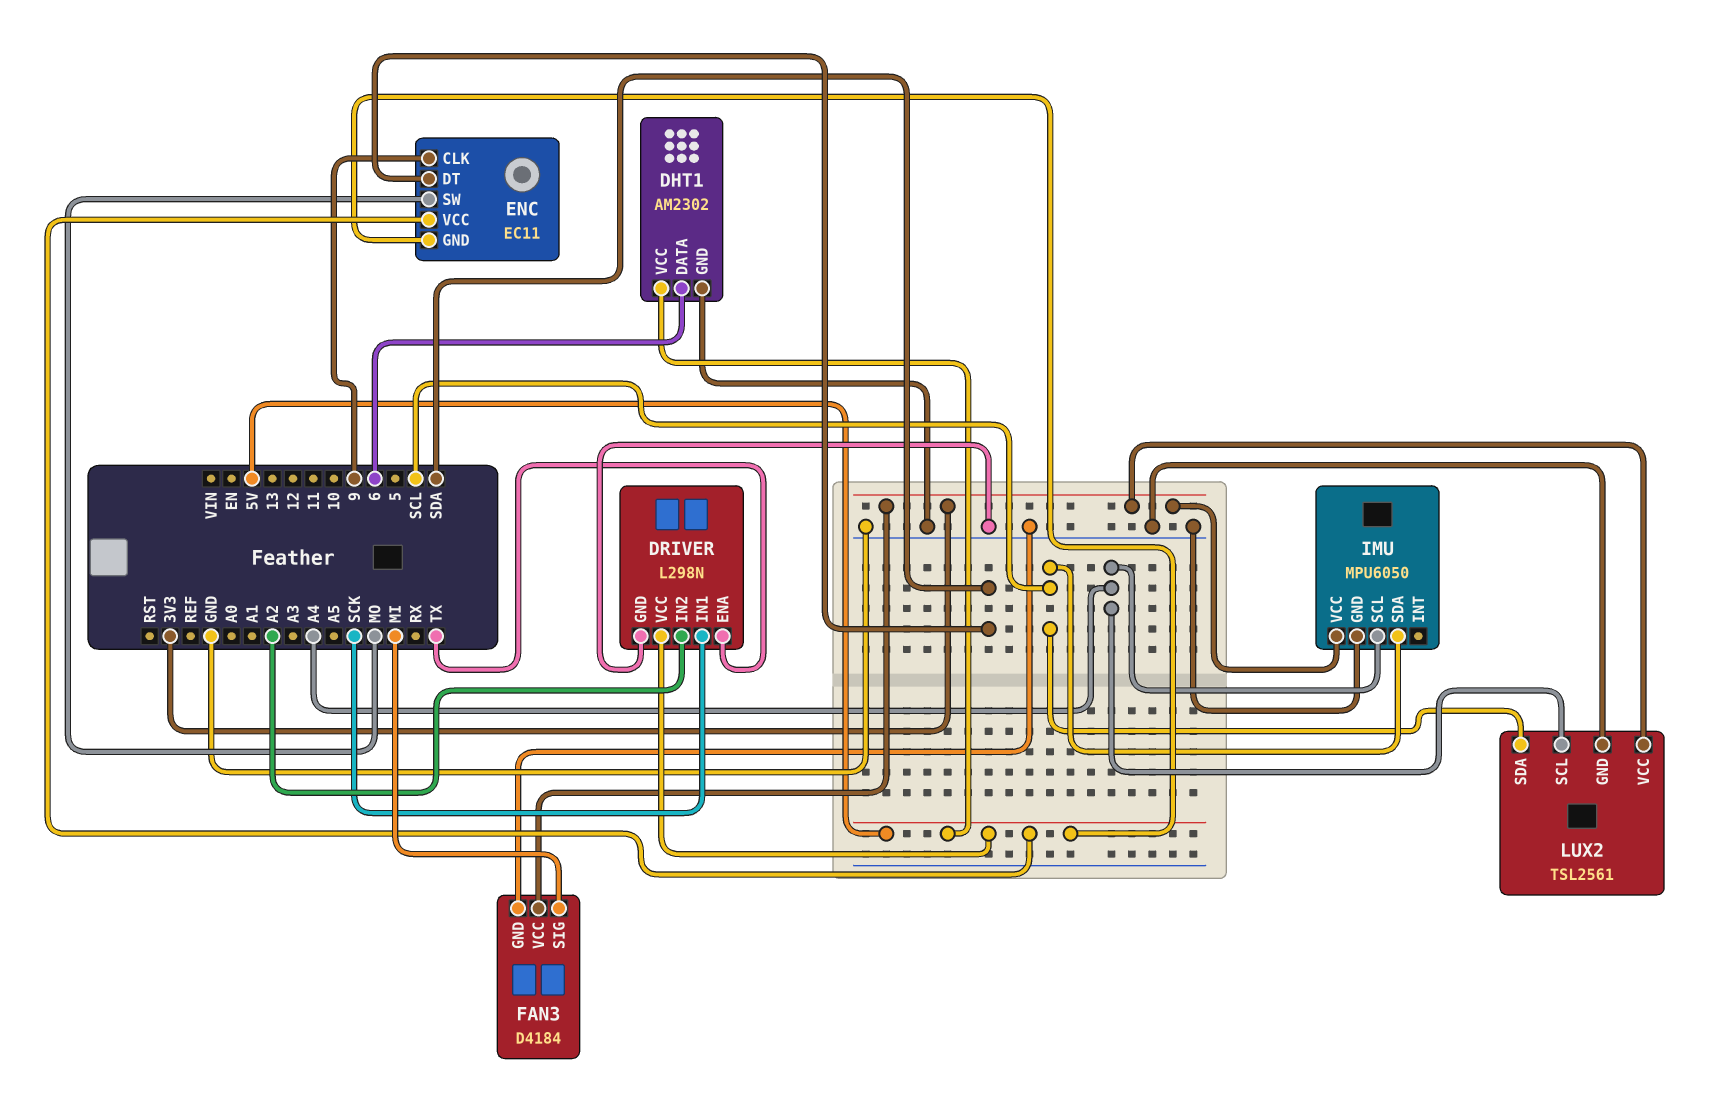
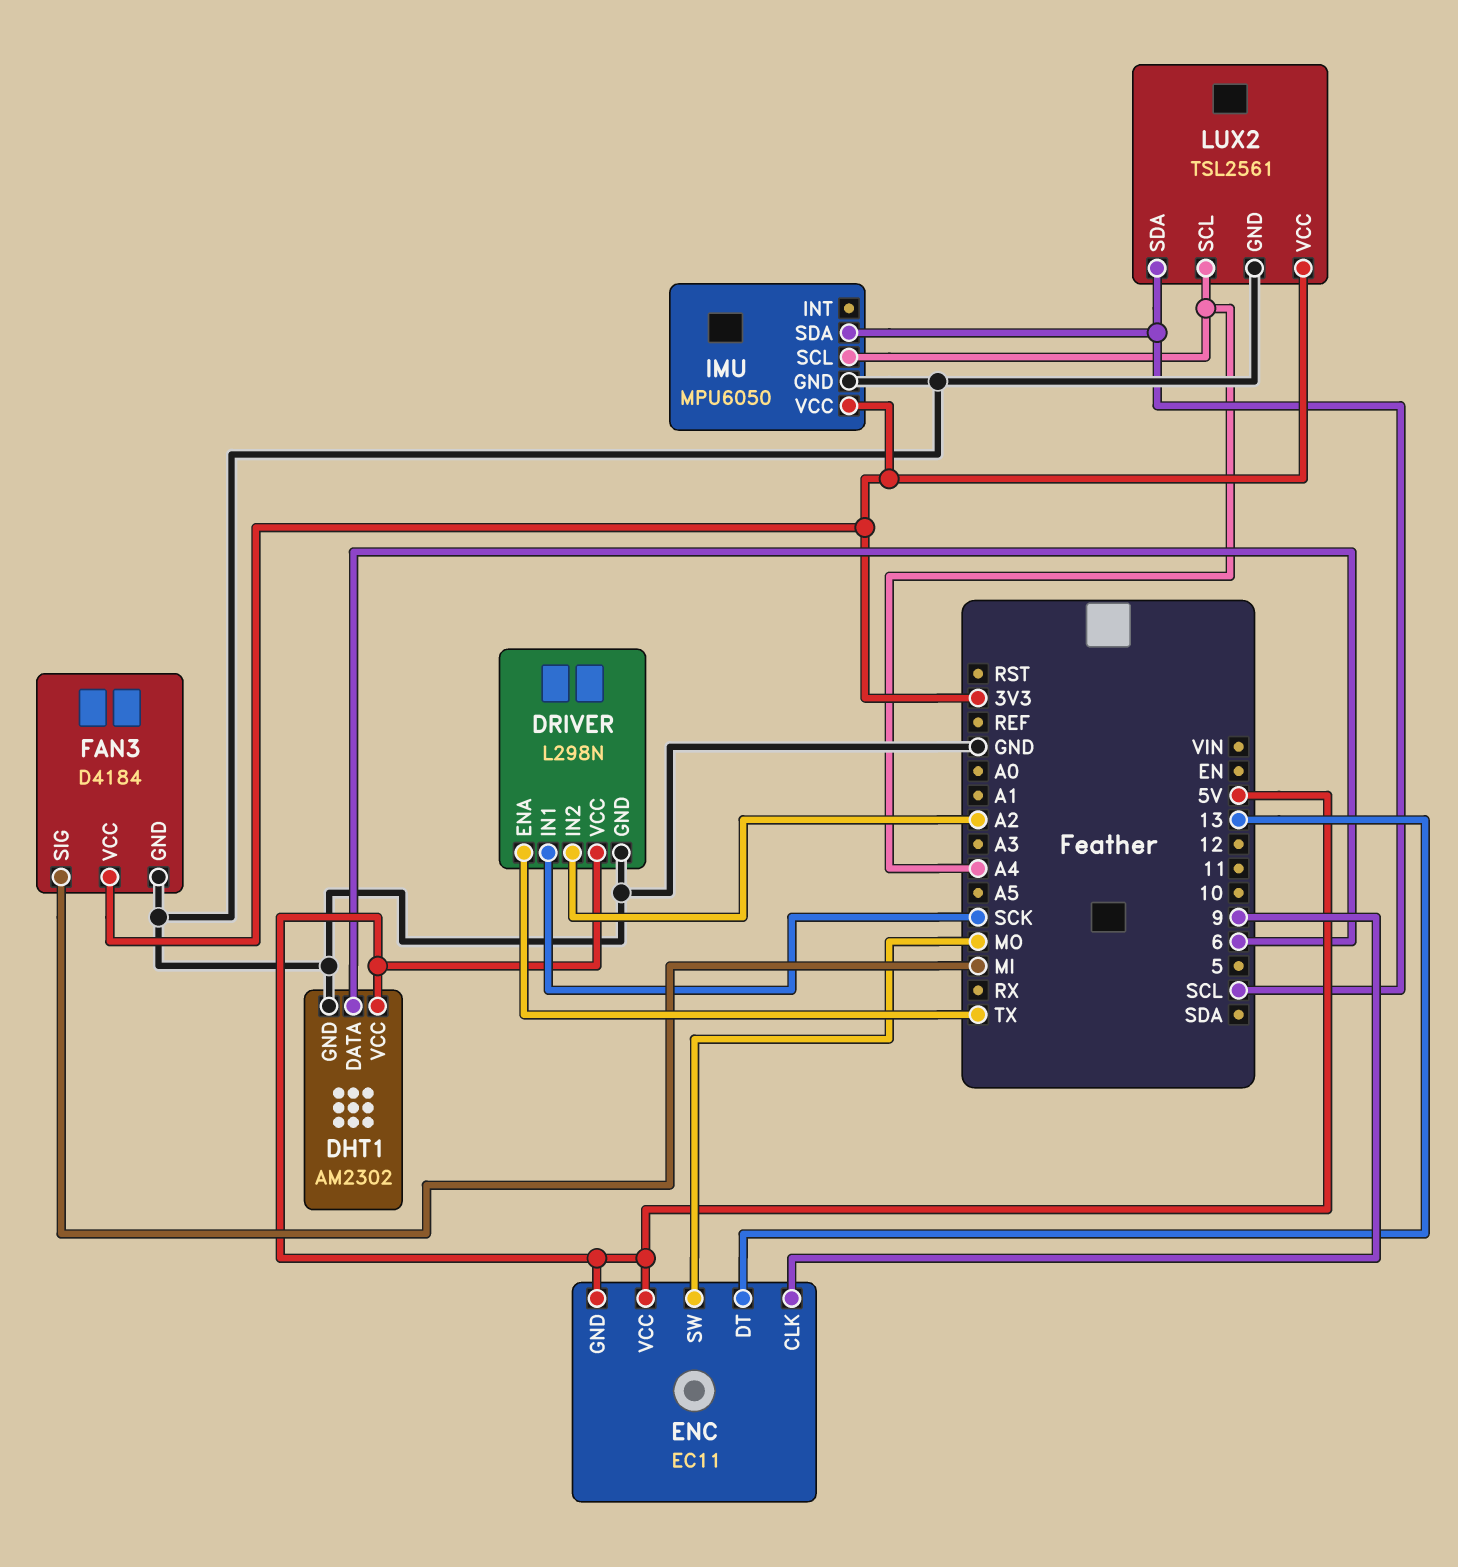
ENC pin DT: SDA -> 13

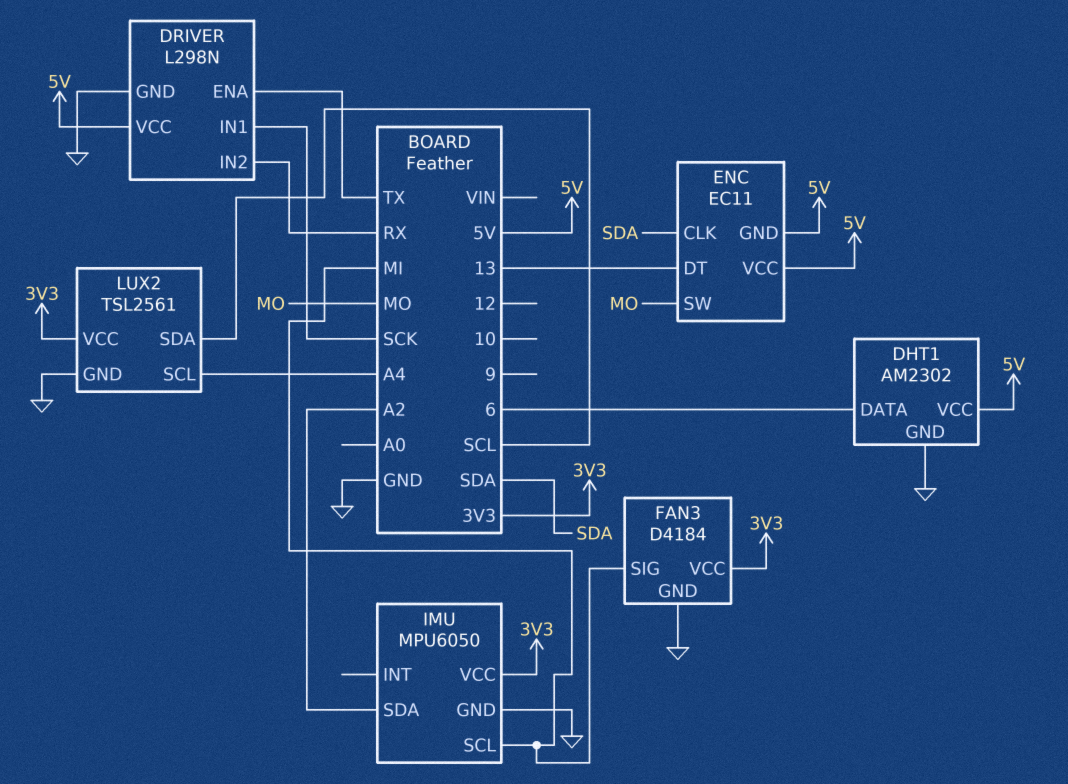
DRIVER pin IN2: A2 -> RX
ENC pin CLK: 9 -> SDA
IMU pin SCL: A4 -> MI
IMU pin SDA: SCL -> A2

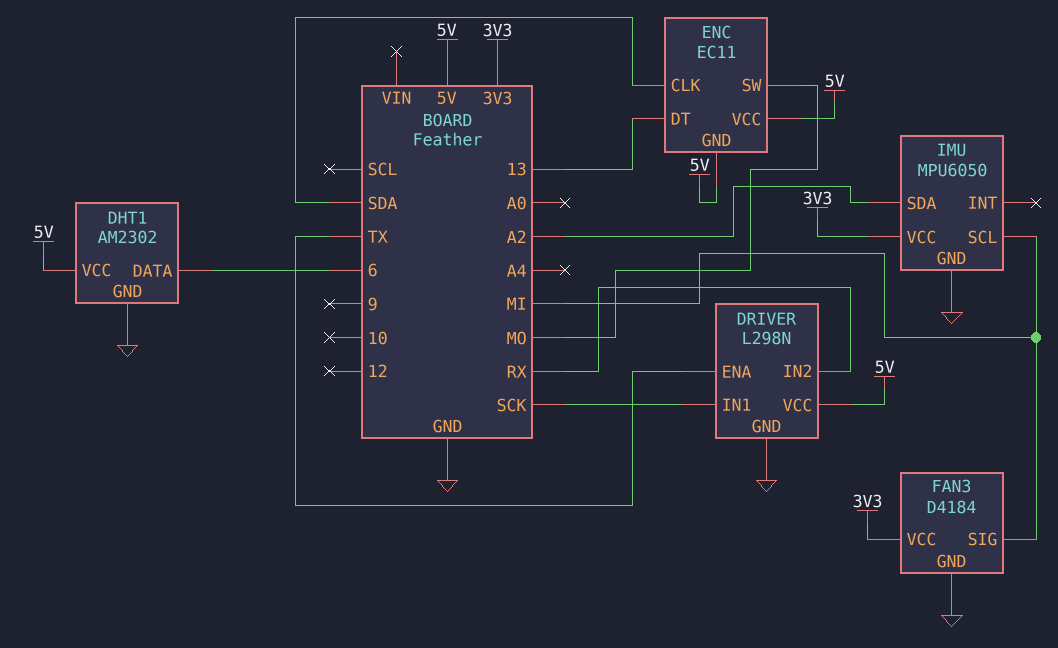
LUX2: TSL2561 -> none
LUX2 pin GND: GND -> none
LUX2 pin SCL: A4 -> none
LUX2 pin SDA: SCL -> none
LUX2 pin VCC: 3V3 -> none

